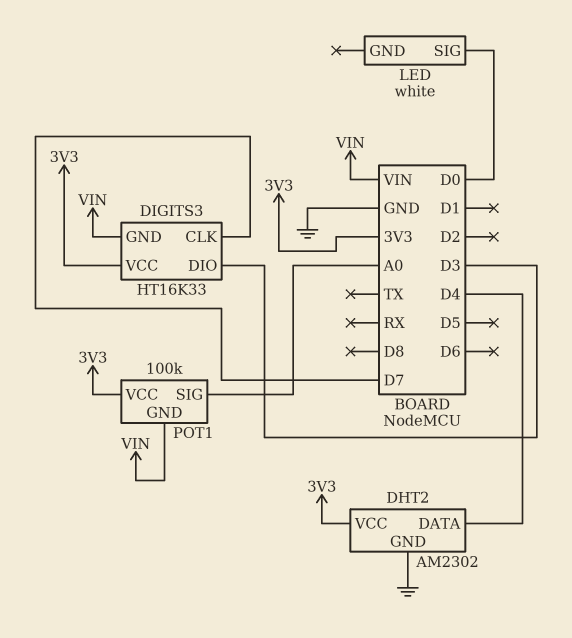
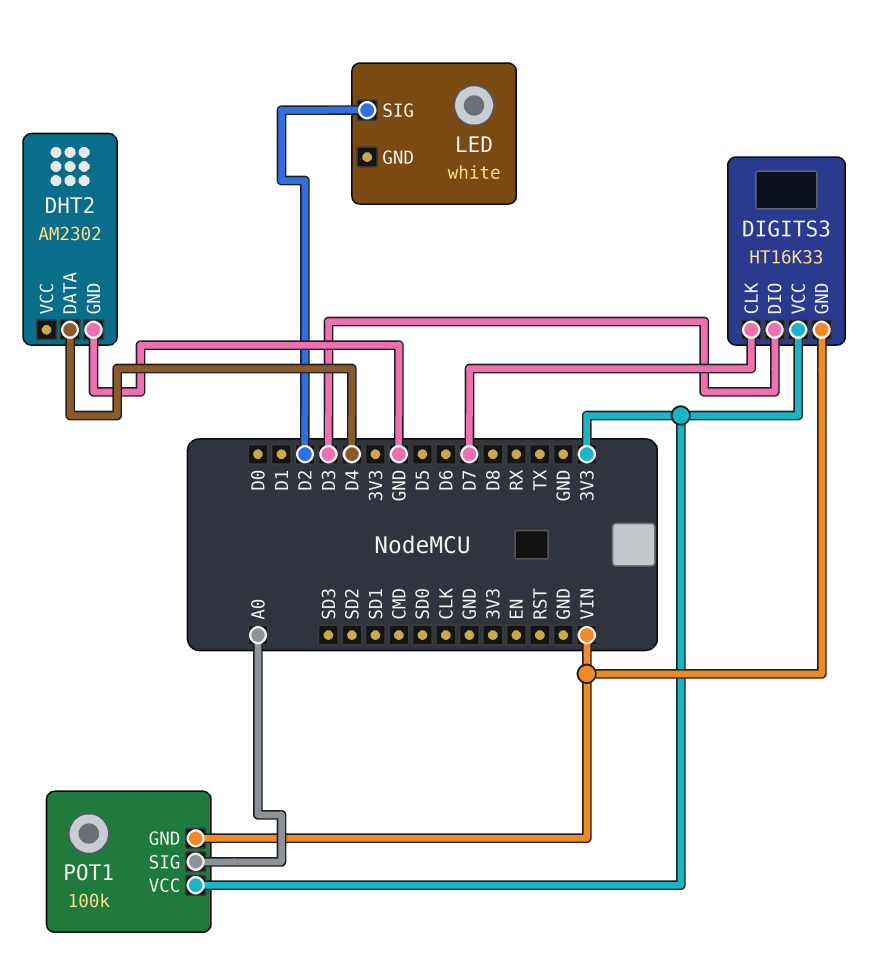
DHT2 pin VCC: 3V3 -> none
LED pin SIG: D0 -> D2

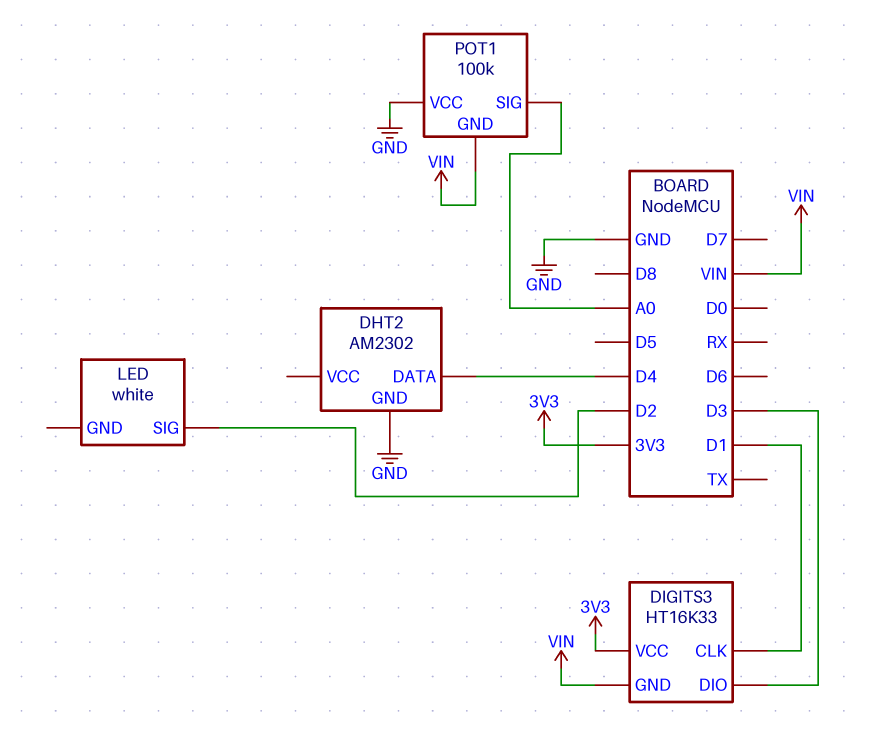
DIGITS3 pin CLK: D7 -> D1
POT1 pin VCC: 3V3 -> GND

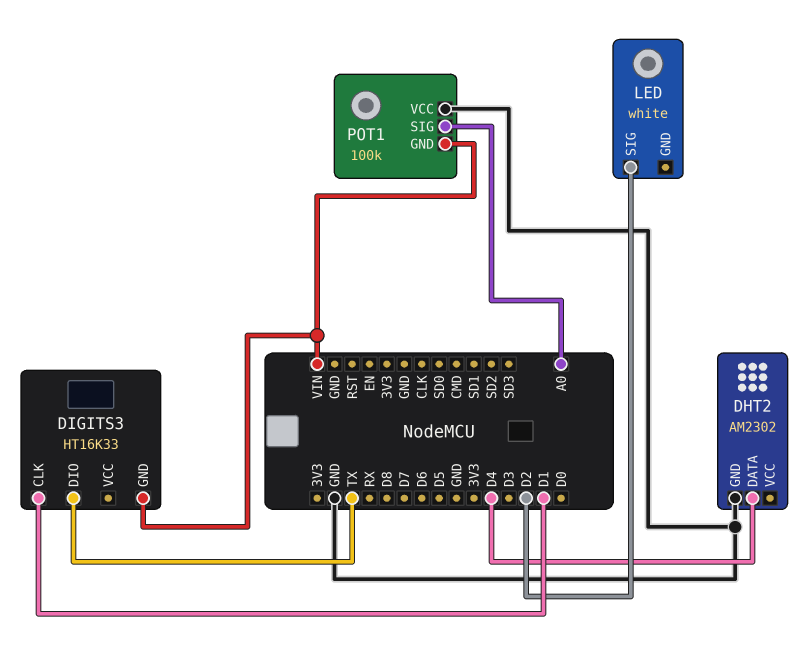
DIGITS3 pin DIO: D3 -> TX
DIGITS3 pin VCC: 3V3 -> none

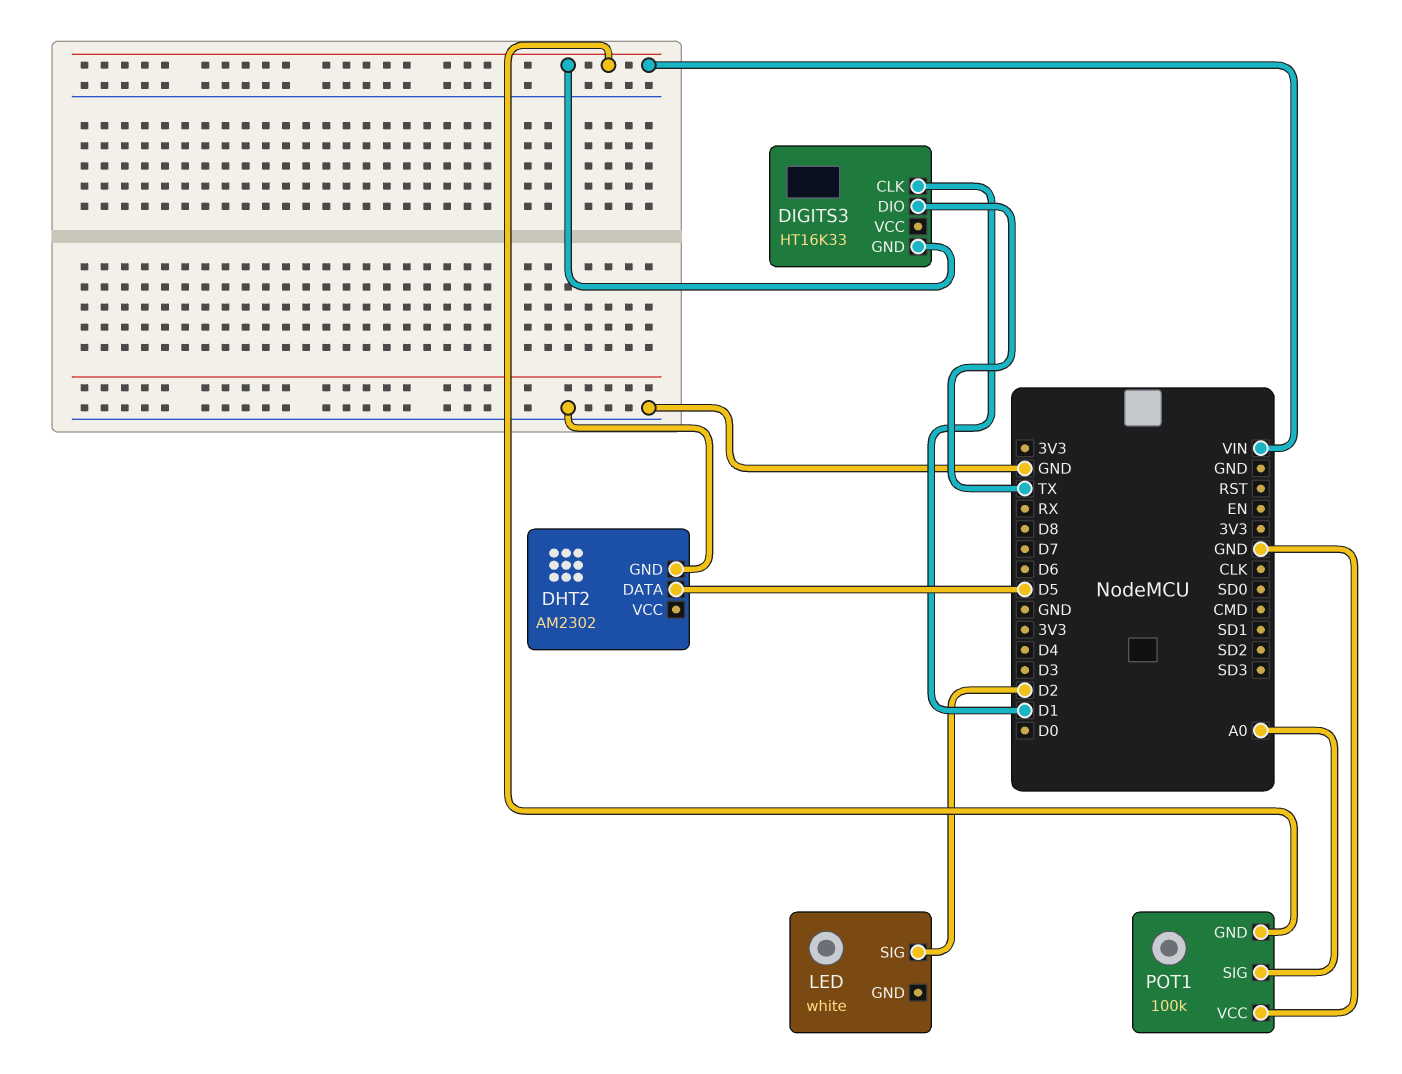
DHT2 pin DATA: D4 -> D5

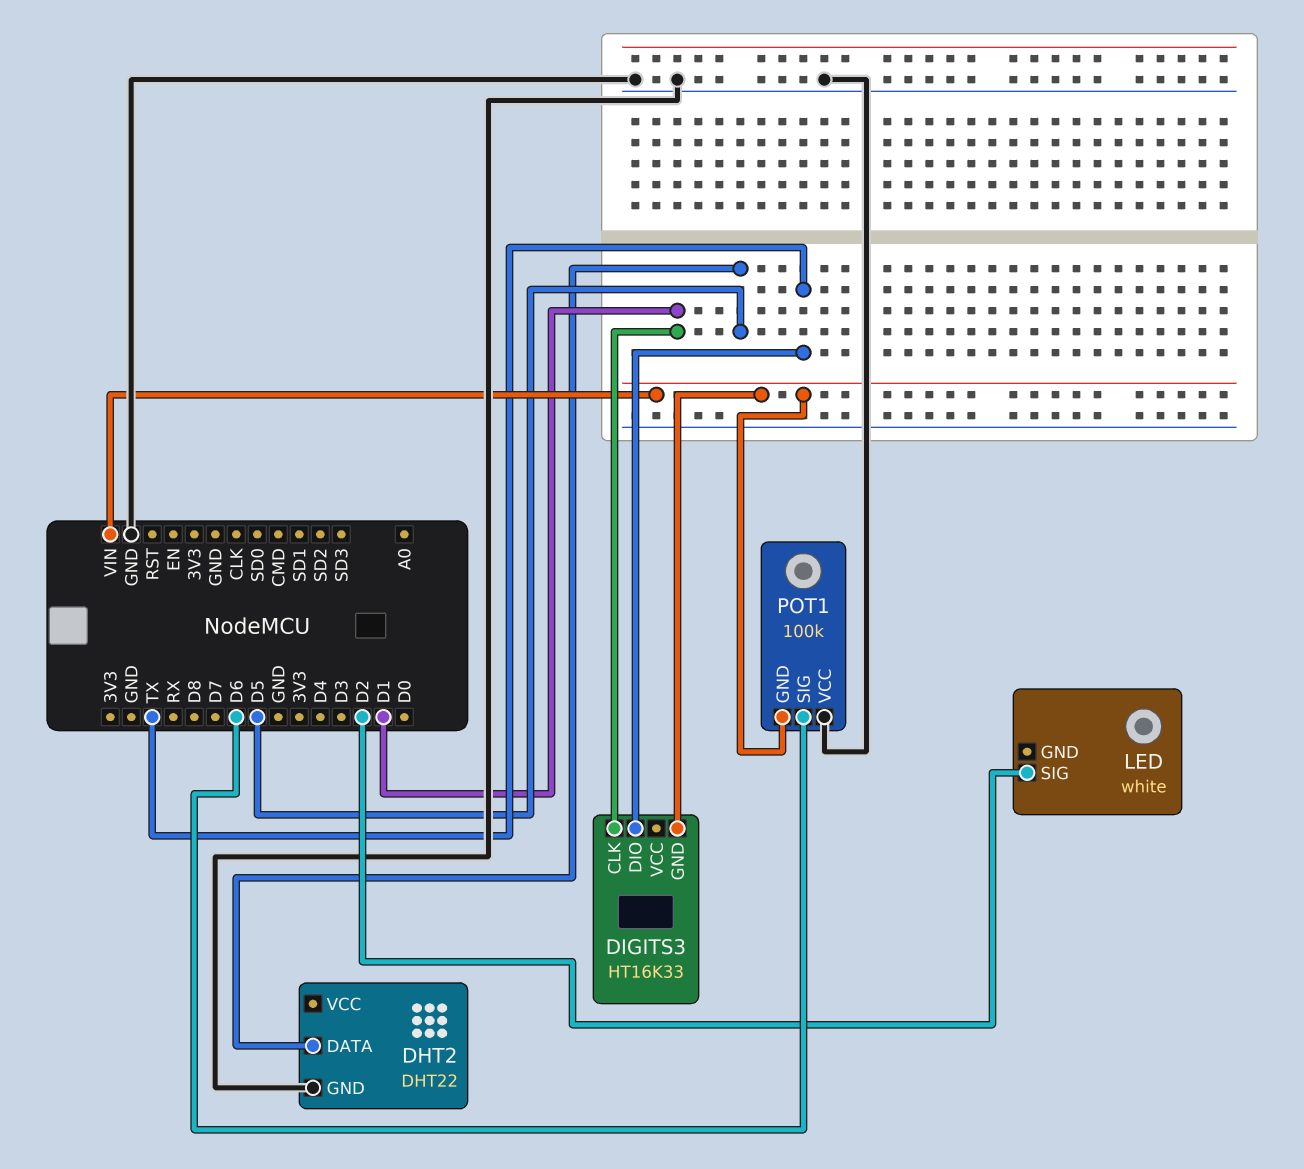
DHT2: AM2302 -> DHT22
POT1 pin SIG: A0 -> D6

